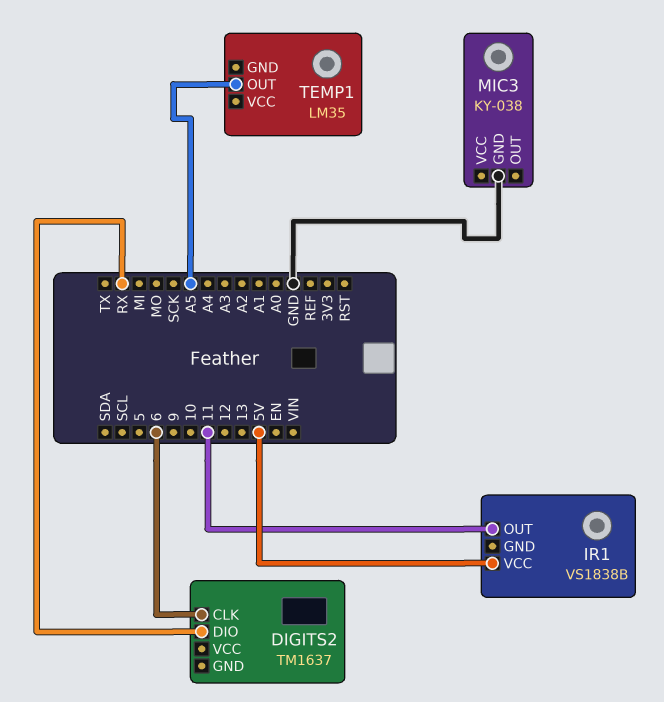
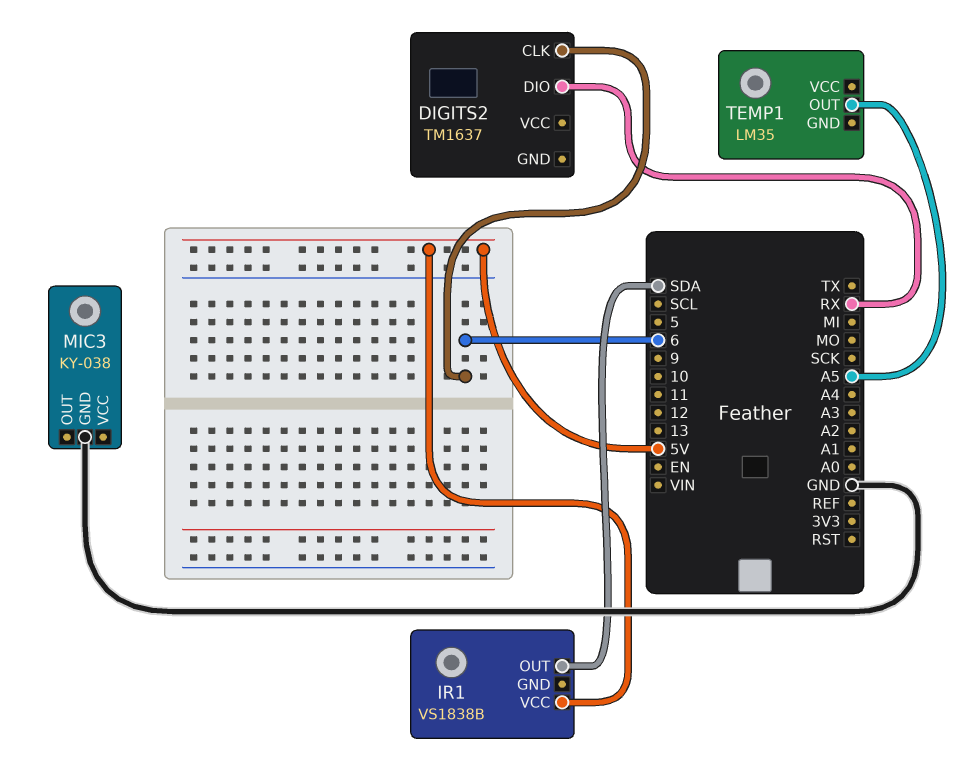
IR1 pin OUT: 11 -> SDA

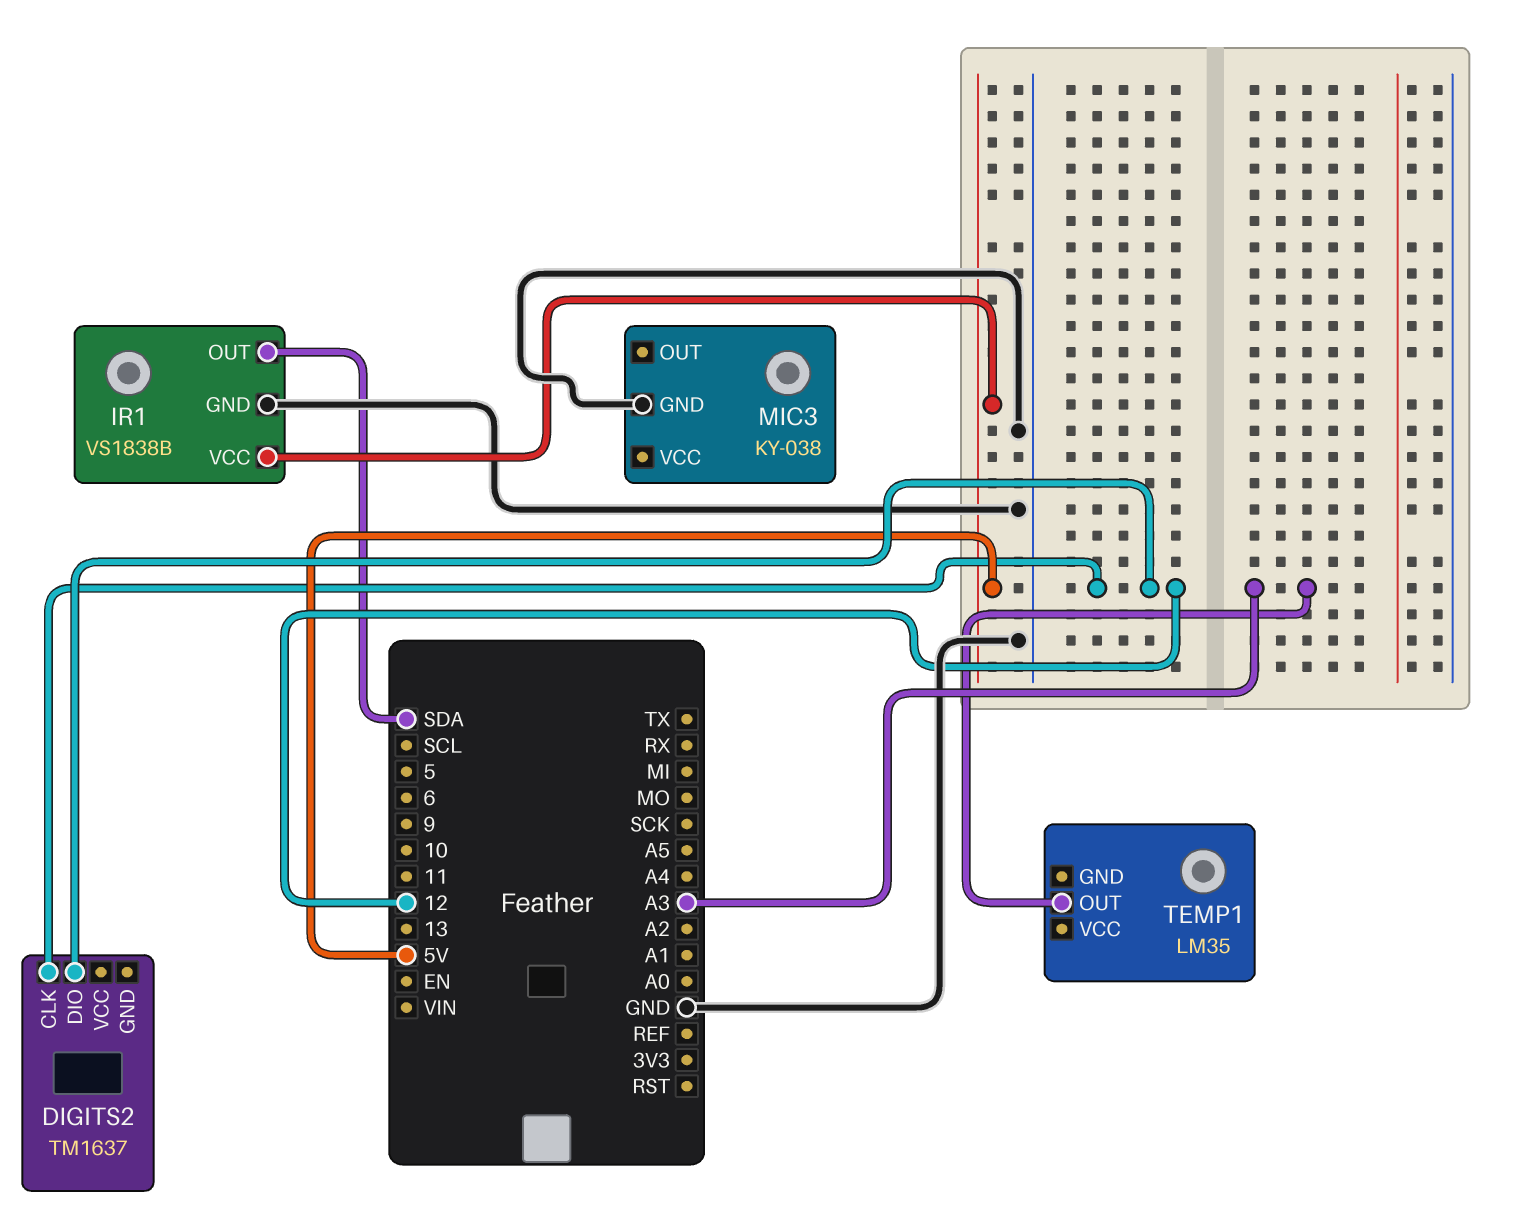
DIGITS2 pin CLK: 6 -> 12
DIGITS2 pin DIO: RX -> 12
IR1 pin GND: none -> GND
TEMP1 pin OUT: A5 -> A3

